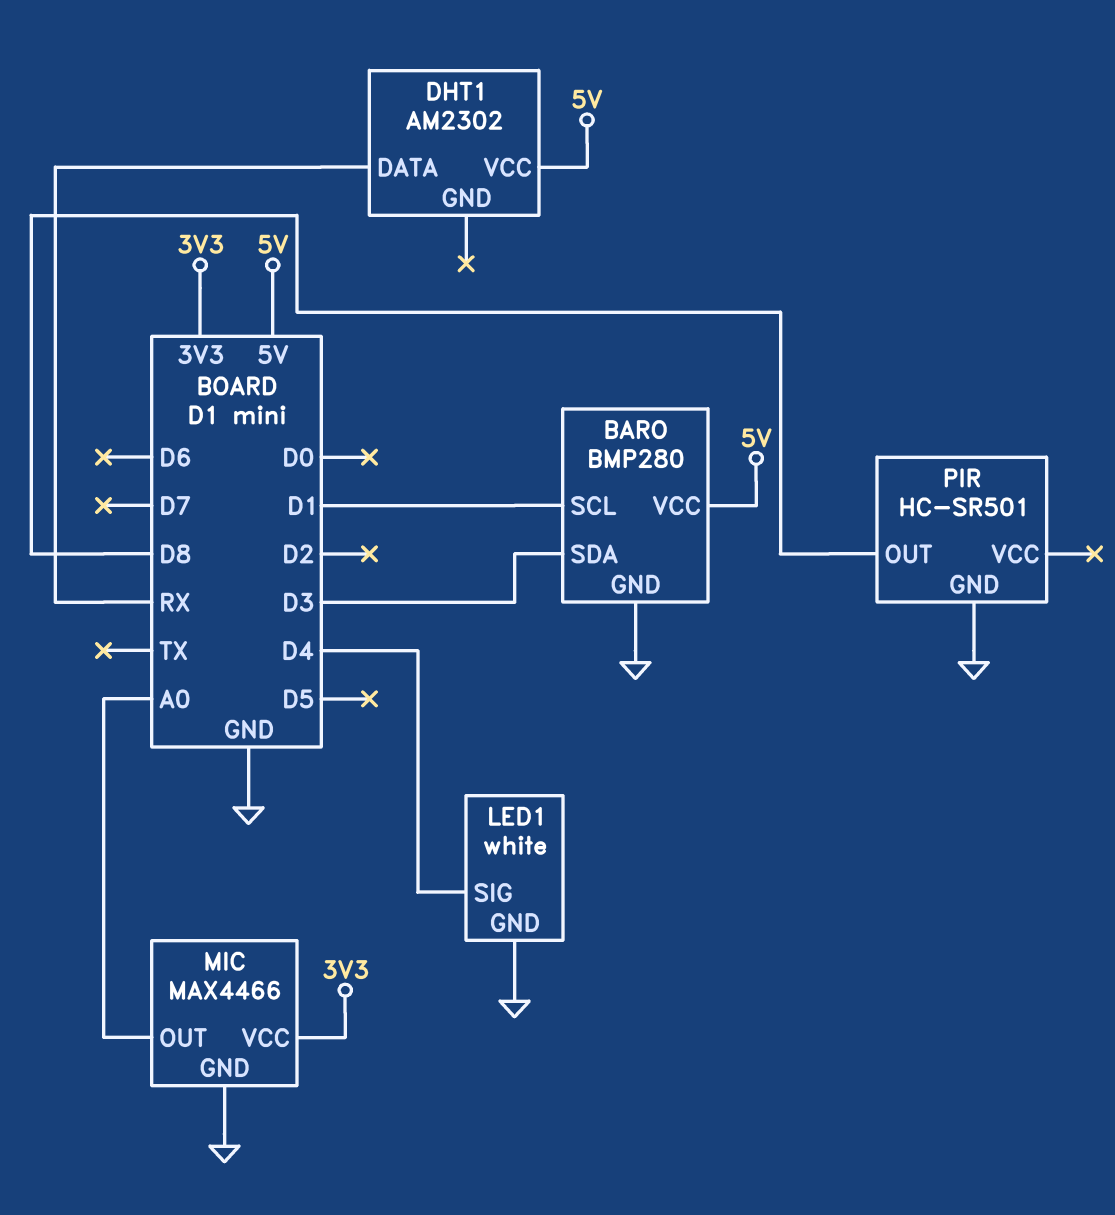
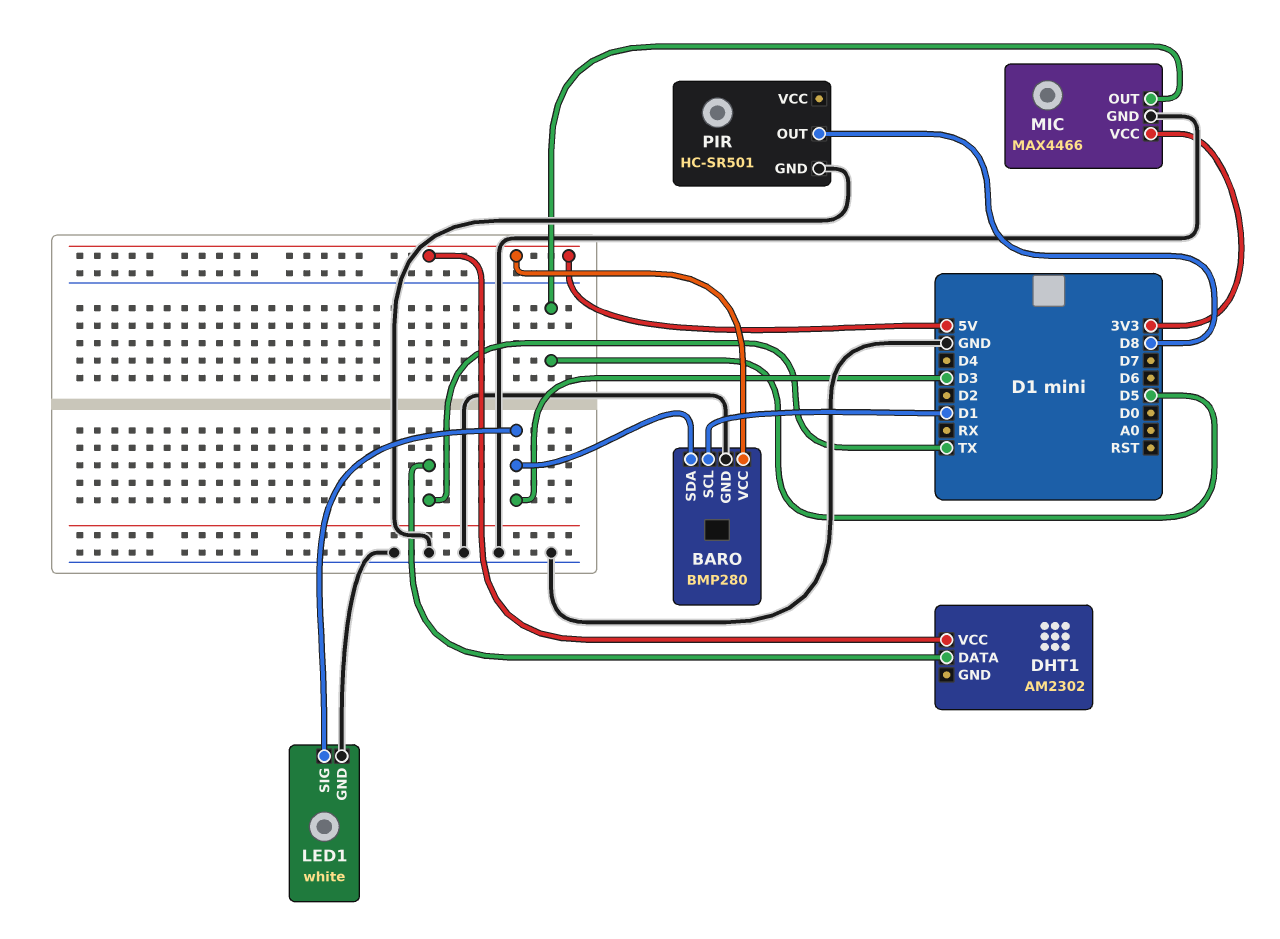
DHT1 pin DATA: RX -> TX
LED1 pin SIG: D4 -> D3
MIC pin OUT: A0 -> D5

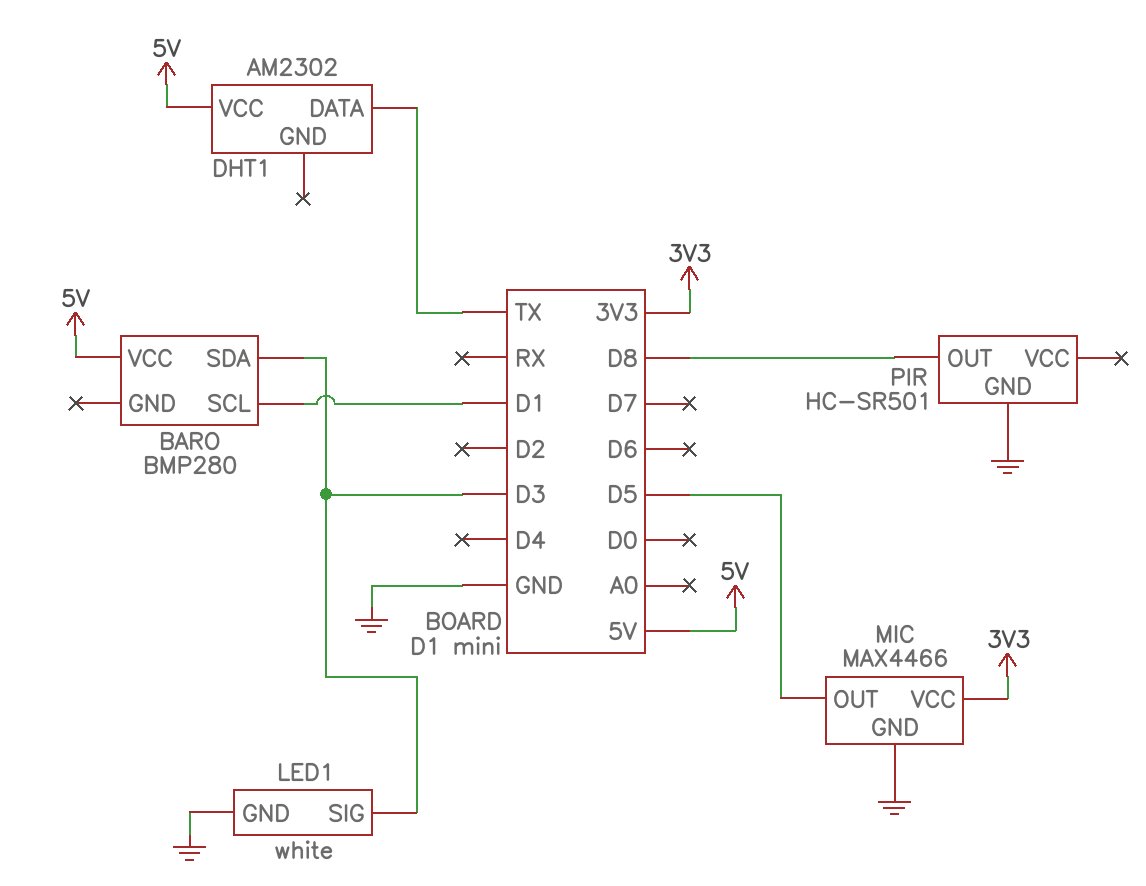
BARO pin GND: GND -> none

